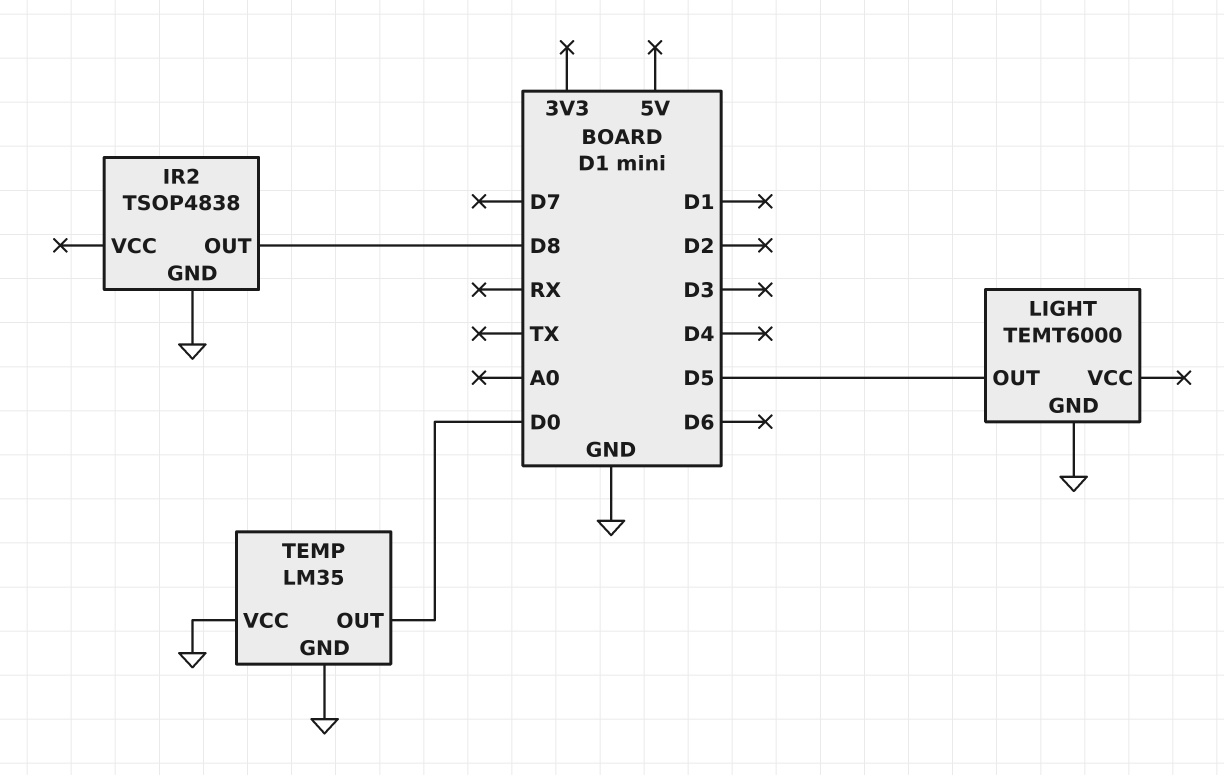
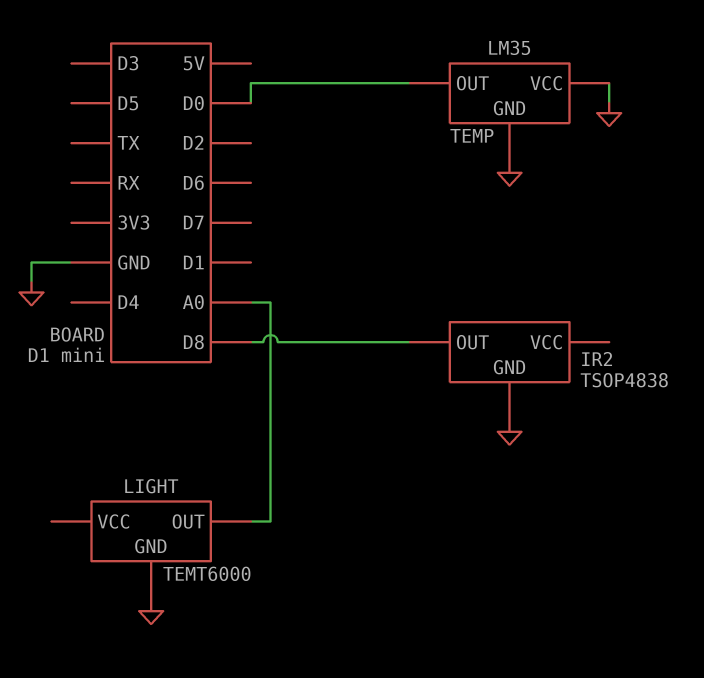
LIGHT pin OUT: D5 -> A0

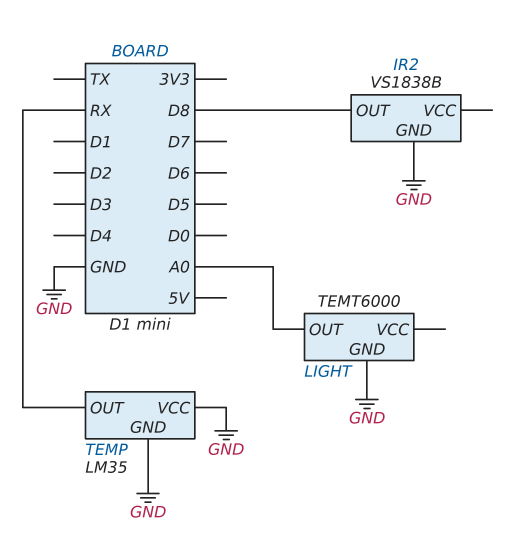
IR2: TSOP4838 -> VS1838B
TEMP pin OUT: D0 -> RX

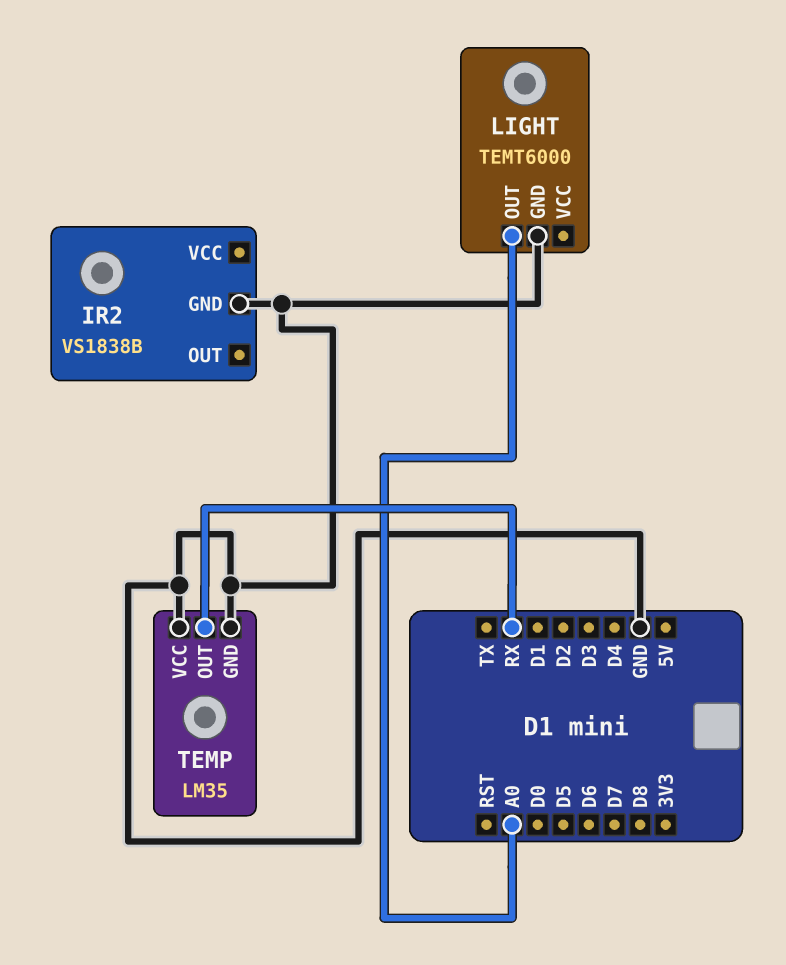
IR2 pin OUT: D8 -> none

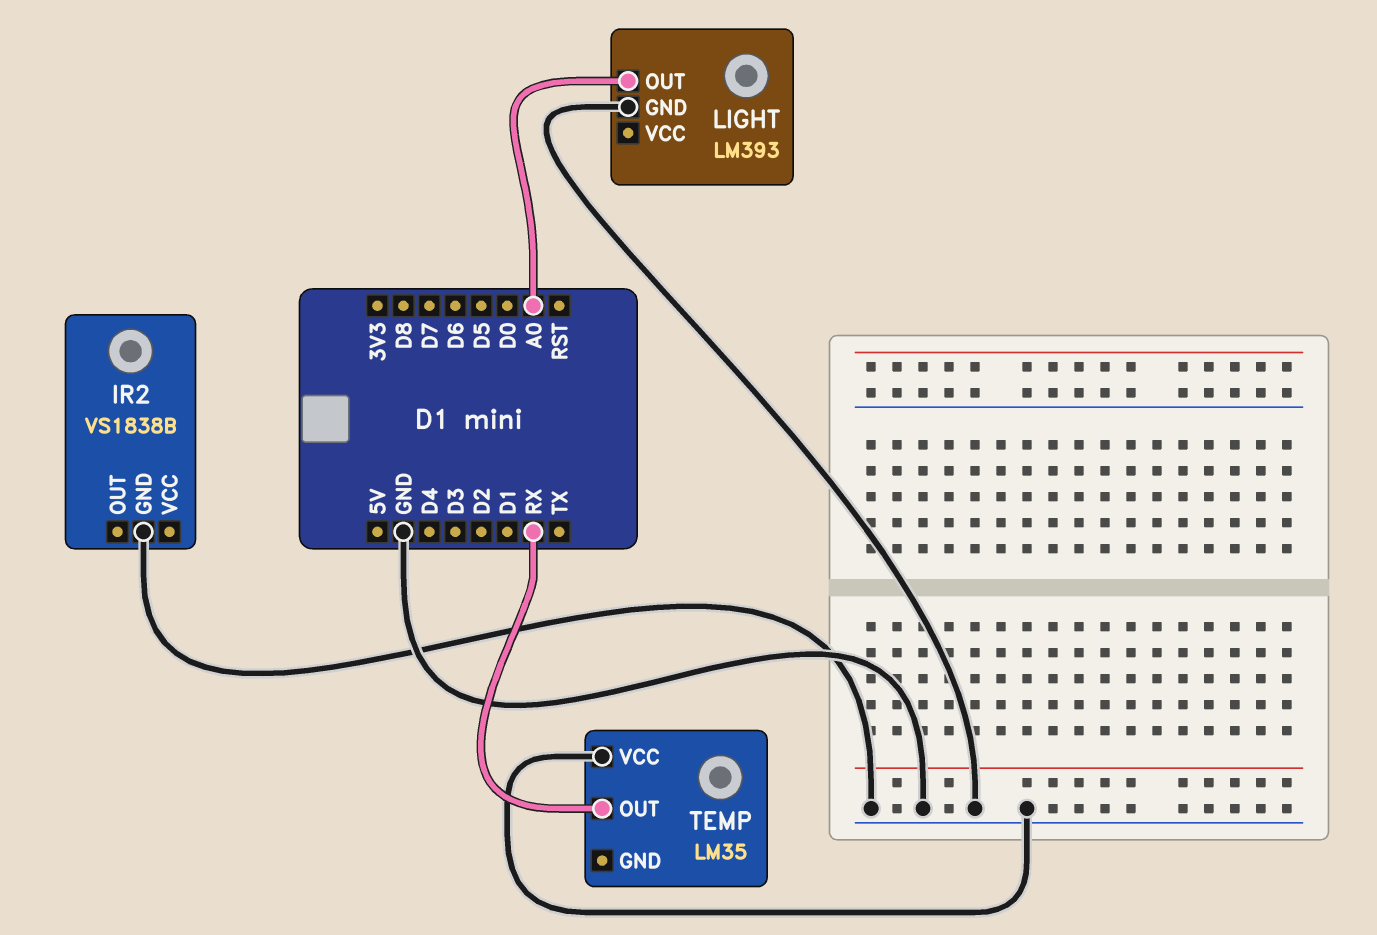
LIGHT: TEMT6000 -> LM393
TEMP pin GND: GND -> none

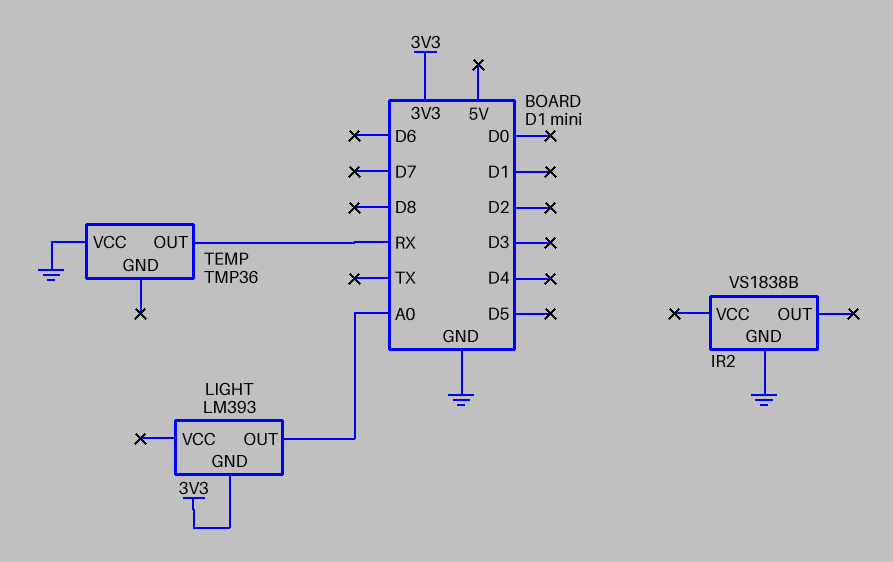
LIGHT pin GND: GND -> 3V3
TEMP: LM35 -> TMP36

